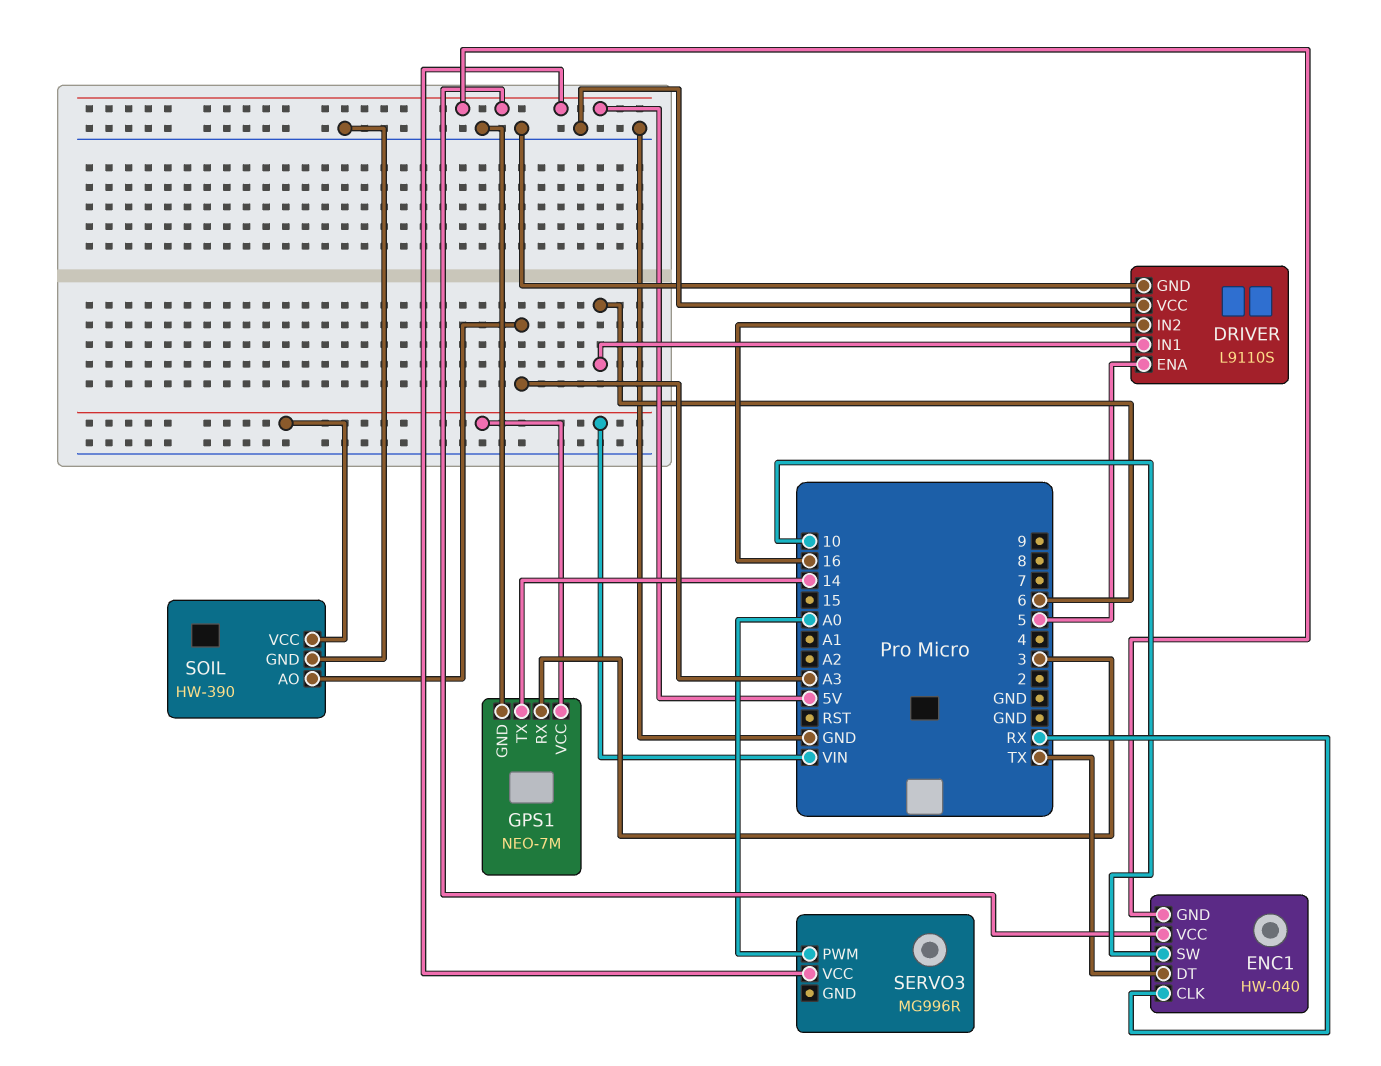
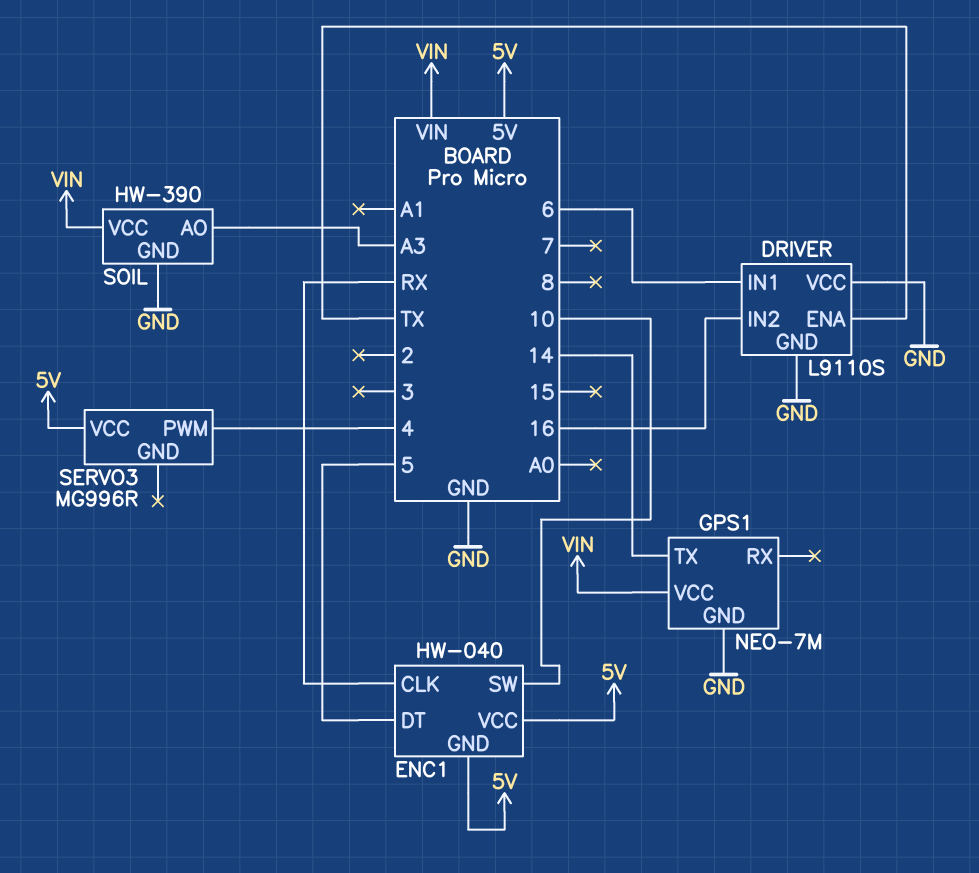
DRIVER pin ENA: 5 -> TX
ENC1 pin DT: TX -> 5
GPS1 pin RX: 3 -> none
SERVO3 pin PWM: A0 -> 4

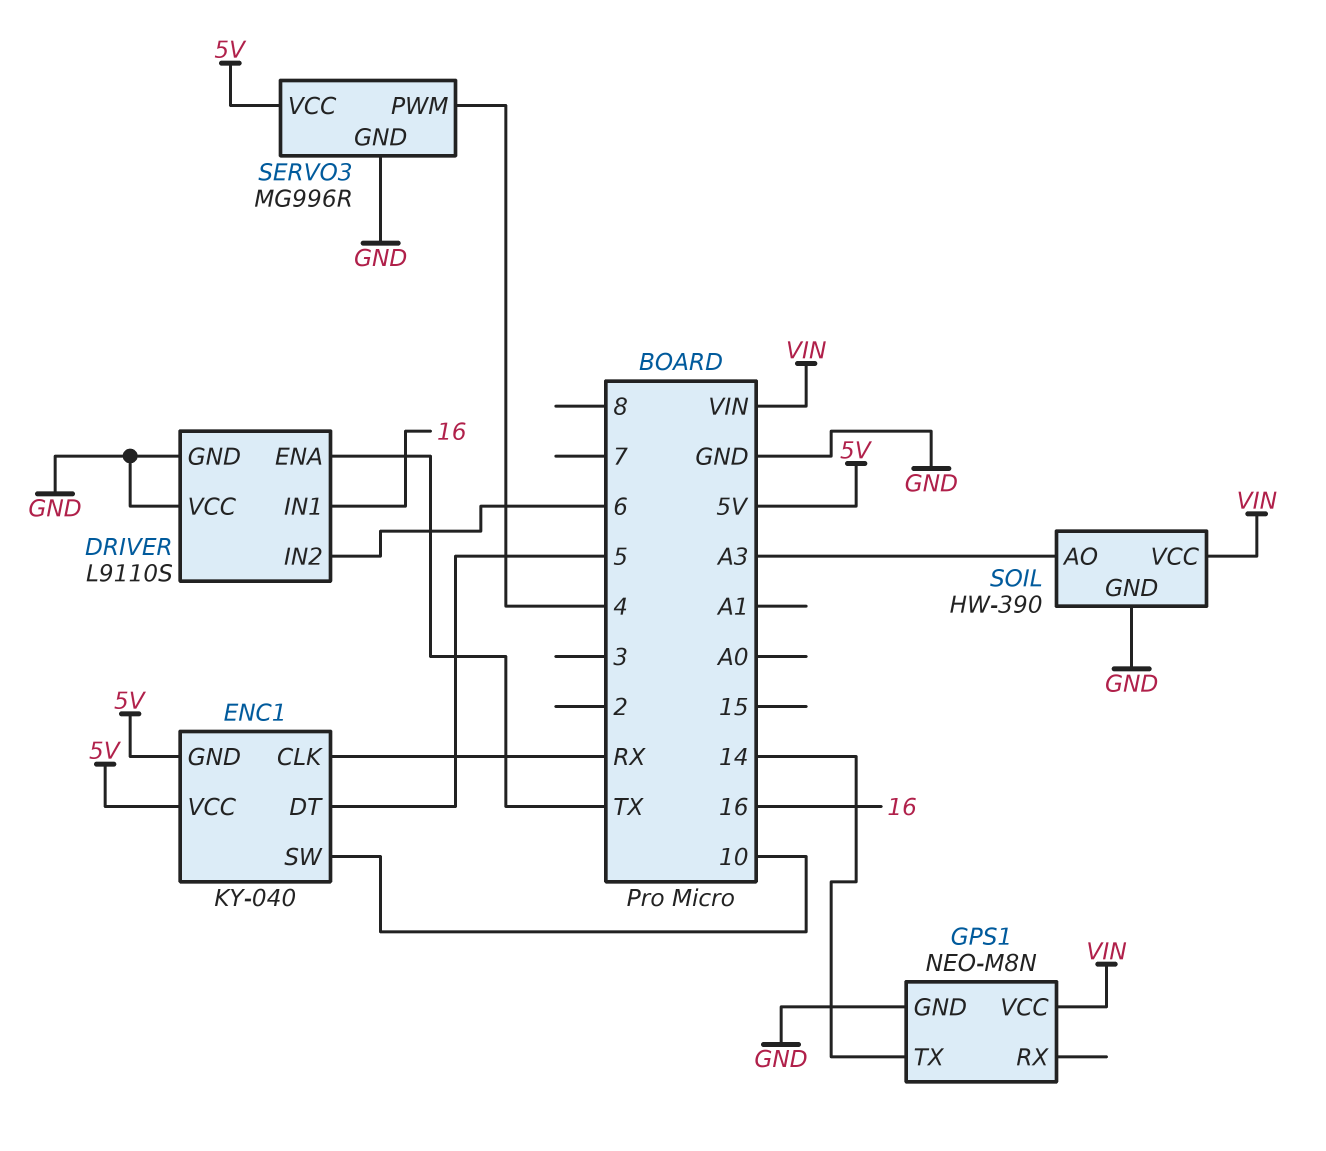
DRIVER pin IN1: 6 -> 16
DRIVER pin IN2: 16 -> 6
ENC1: HW-040 -> KY-040
GPS1: NEO-7M -> NEO-M8N
SERVO3 pin GND: none -> GND

